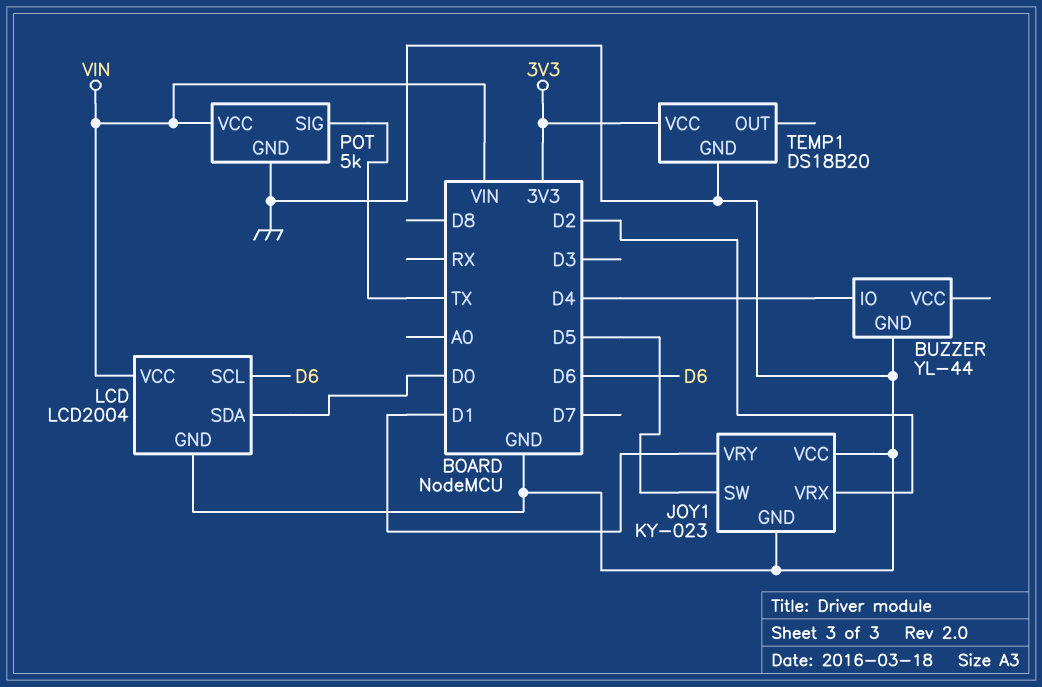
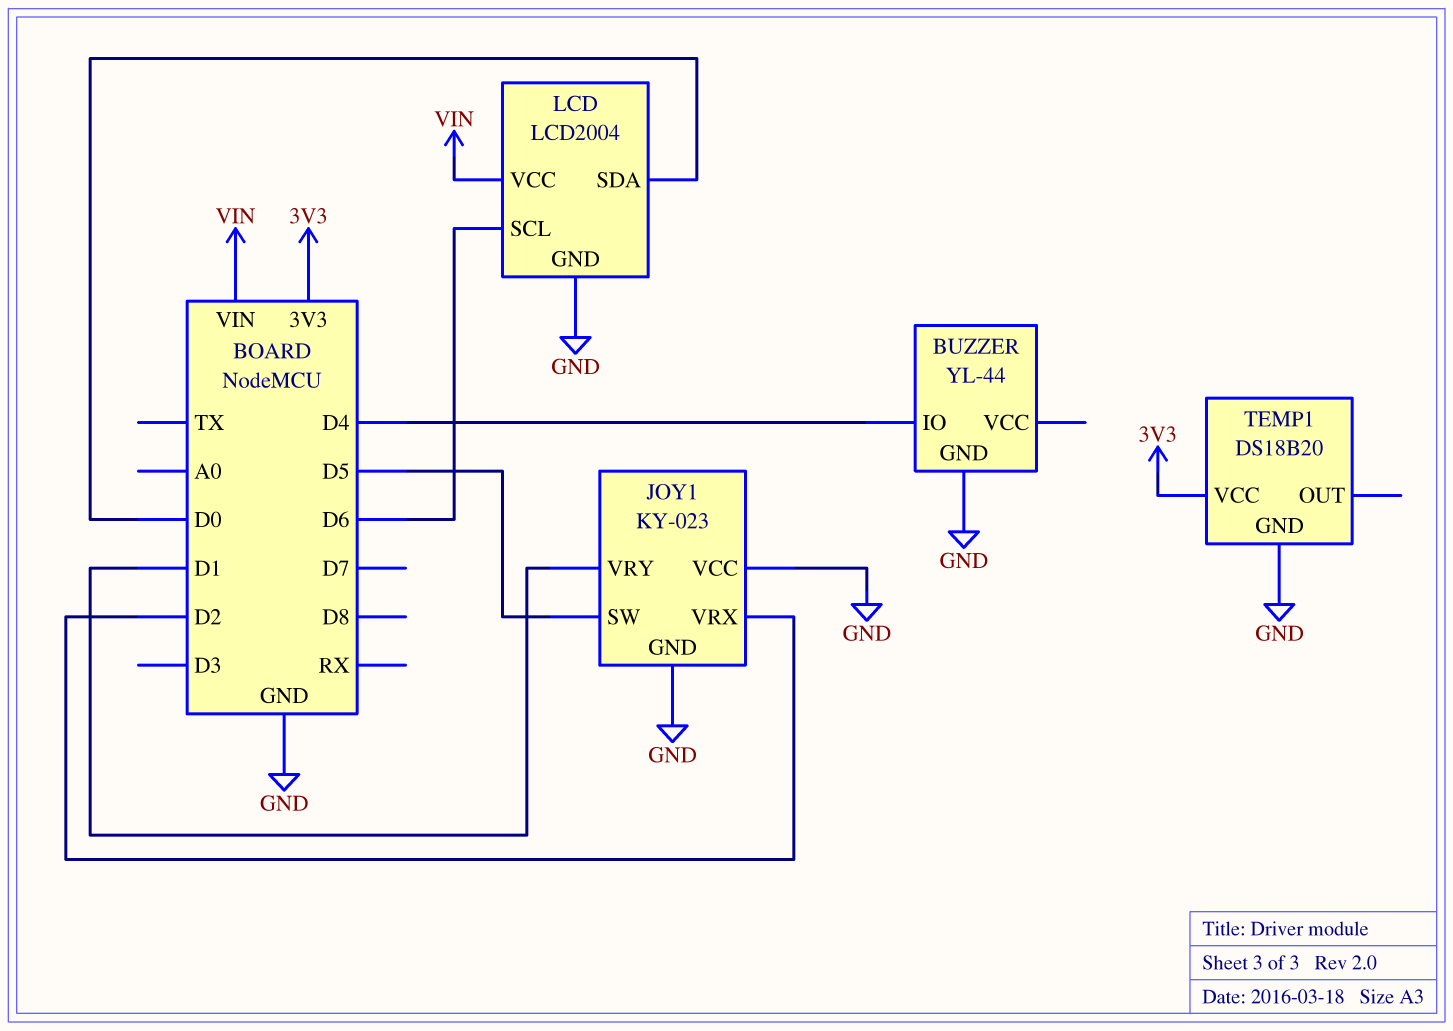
POT: 5k -> none
POT pin GND: GND -> none
POT pin SIG: TX -> none
POT pin VCC: VIN -> none

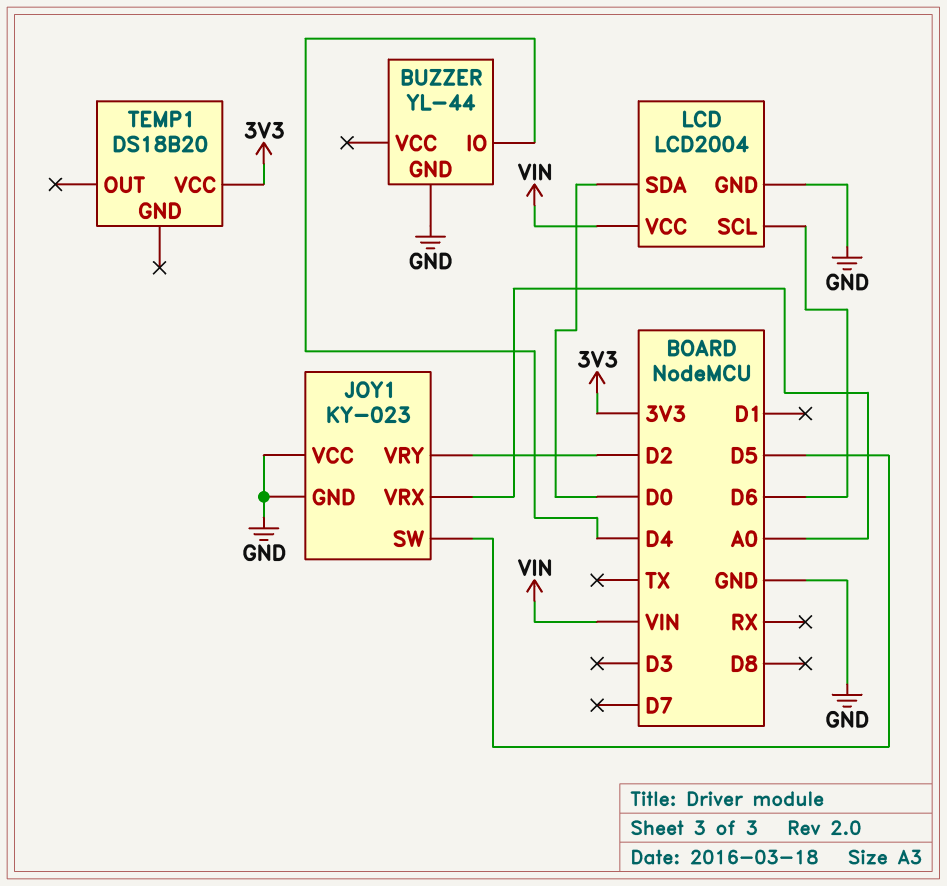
JOY1 pin VRX: D2 -> A0
JOY1 pin VRY: D1 -> D2
TEMP1 pin GND: GND -> none

